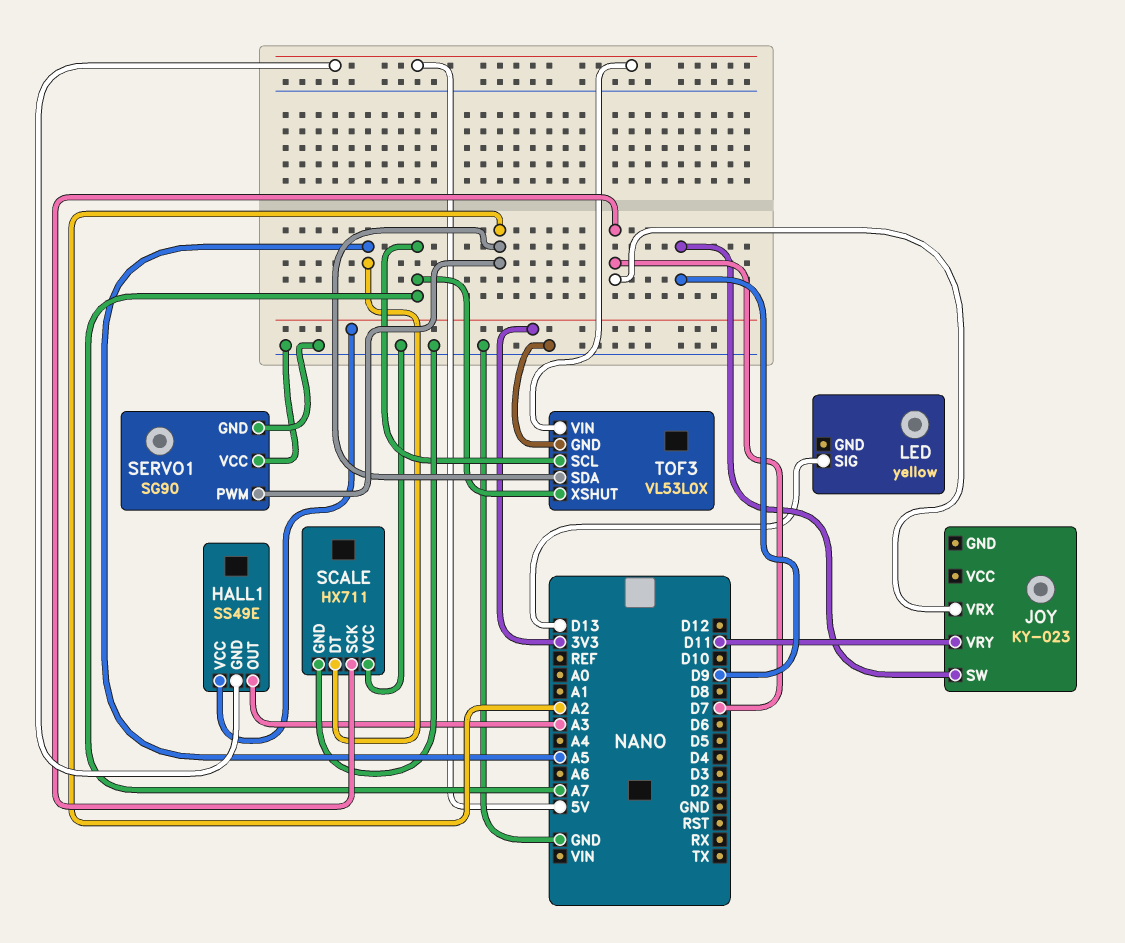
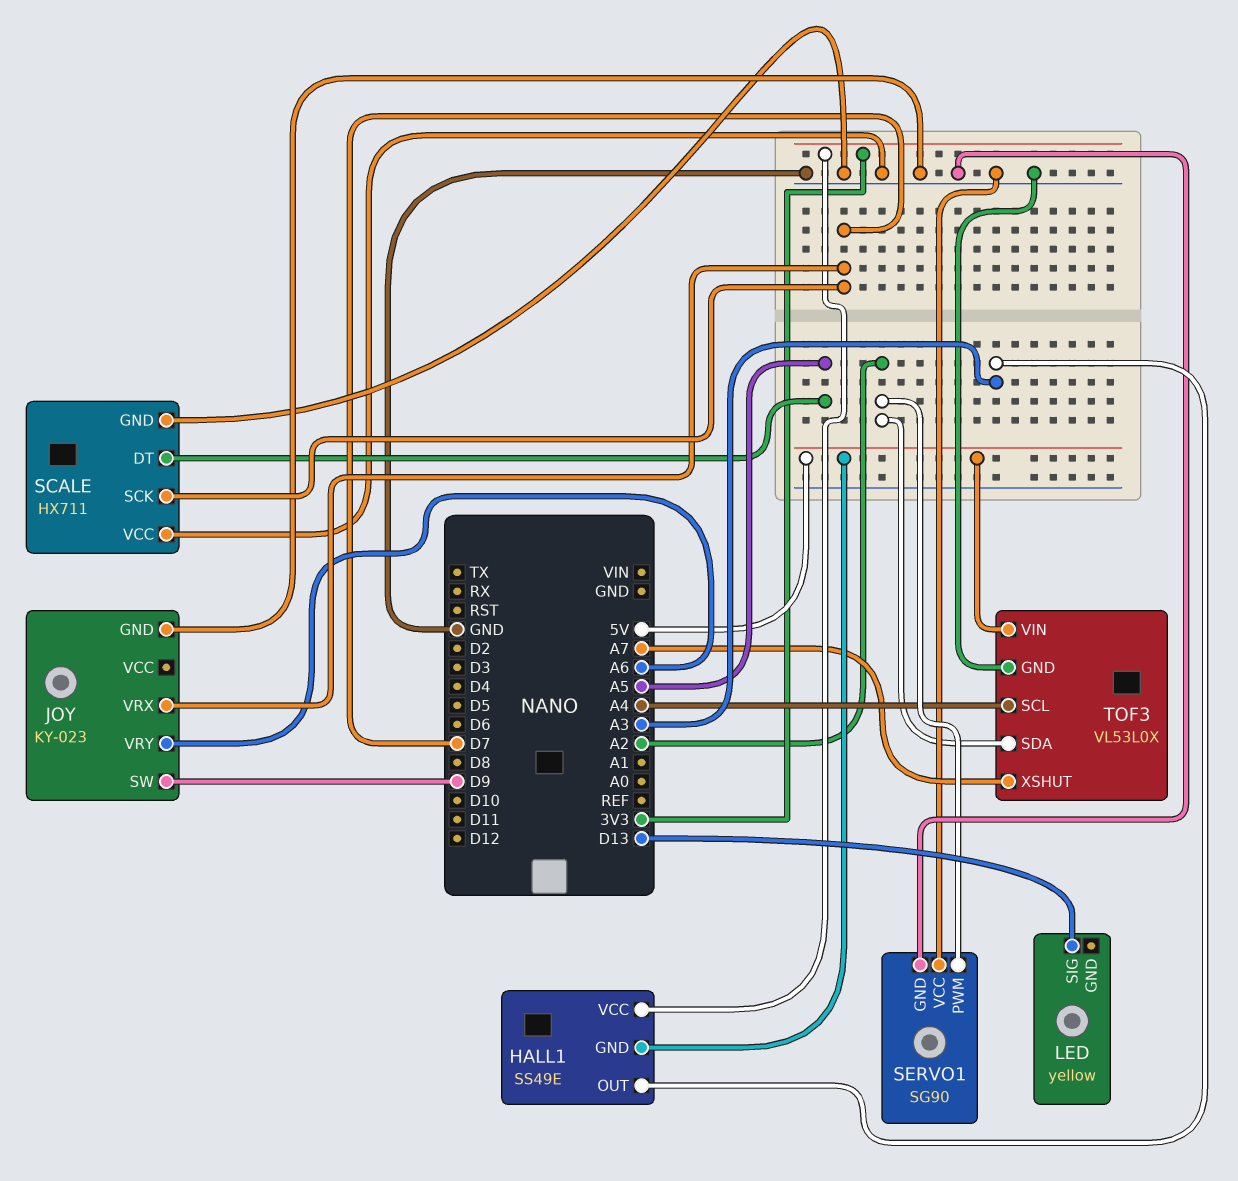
JOY pin GND: none -> GND
JOY pin VRY: D11 -> A6
TOF3 pin SCL: A7 -> A4

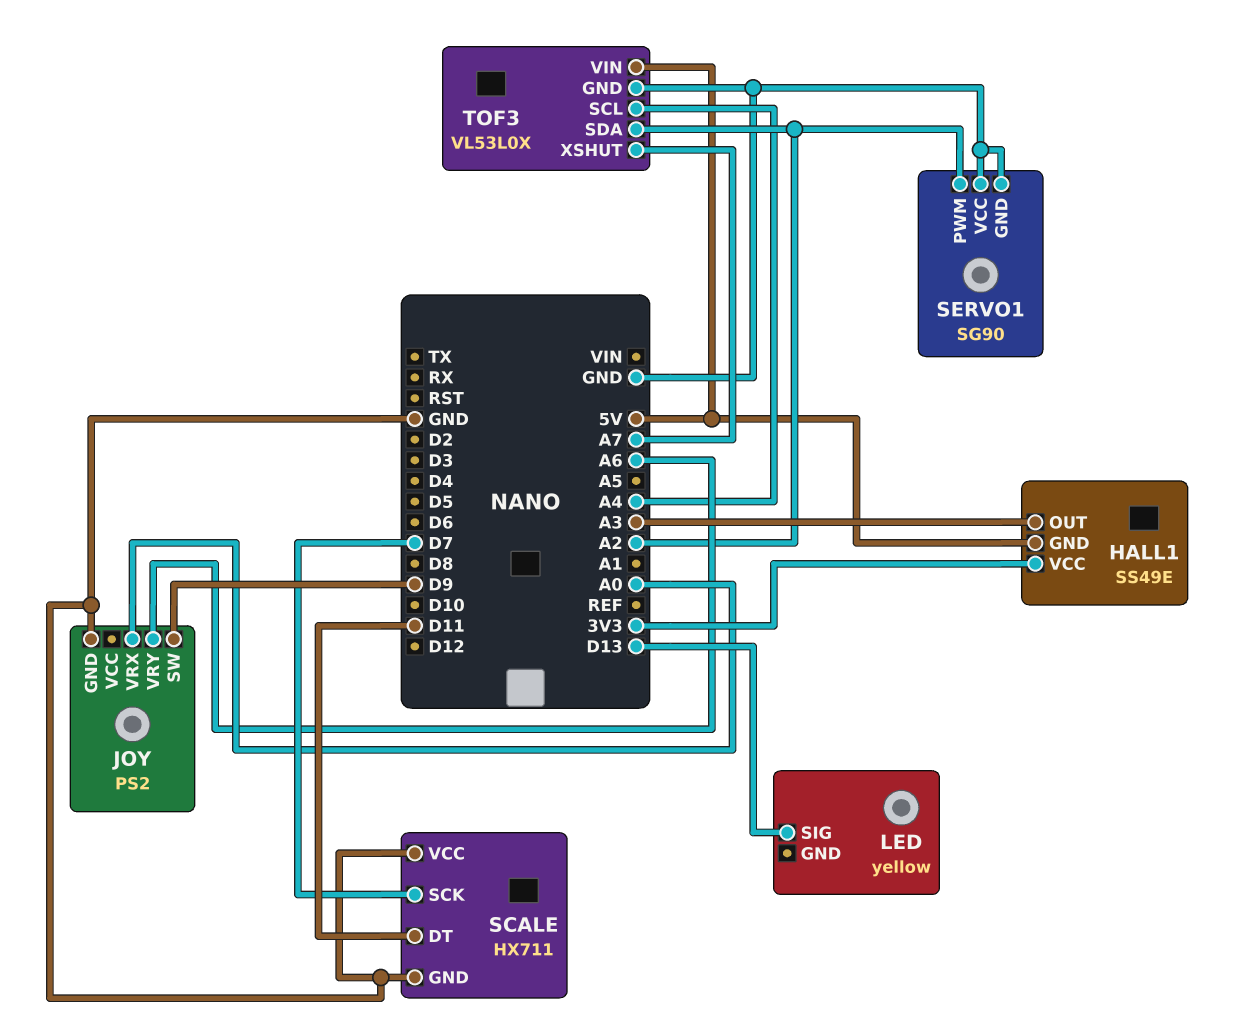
JOY: KY-023 -> PS2
JOY pin VRX: D7 -> A0
SCALE pin DT: A5 -> D11

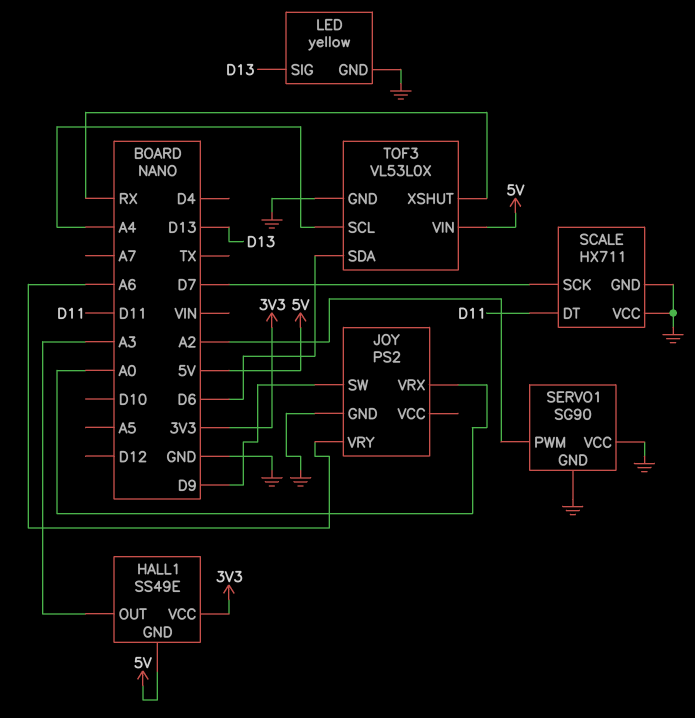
LED pin GND: none -> GND
TOF3 pin SDA: A2 -> D6
TOF3 pin XSHUT: A7 -> RX

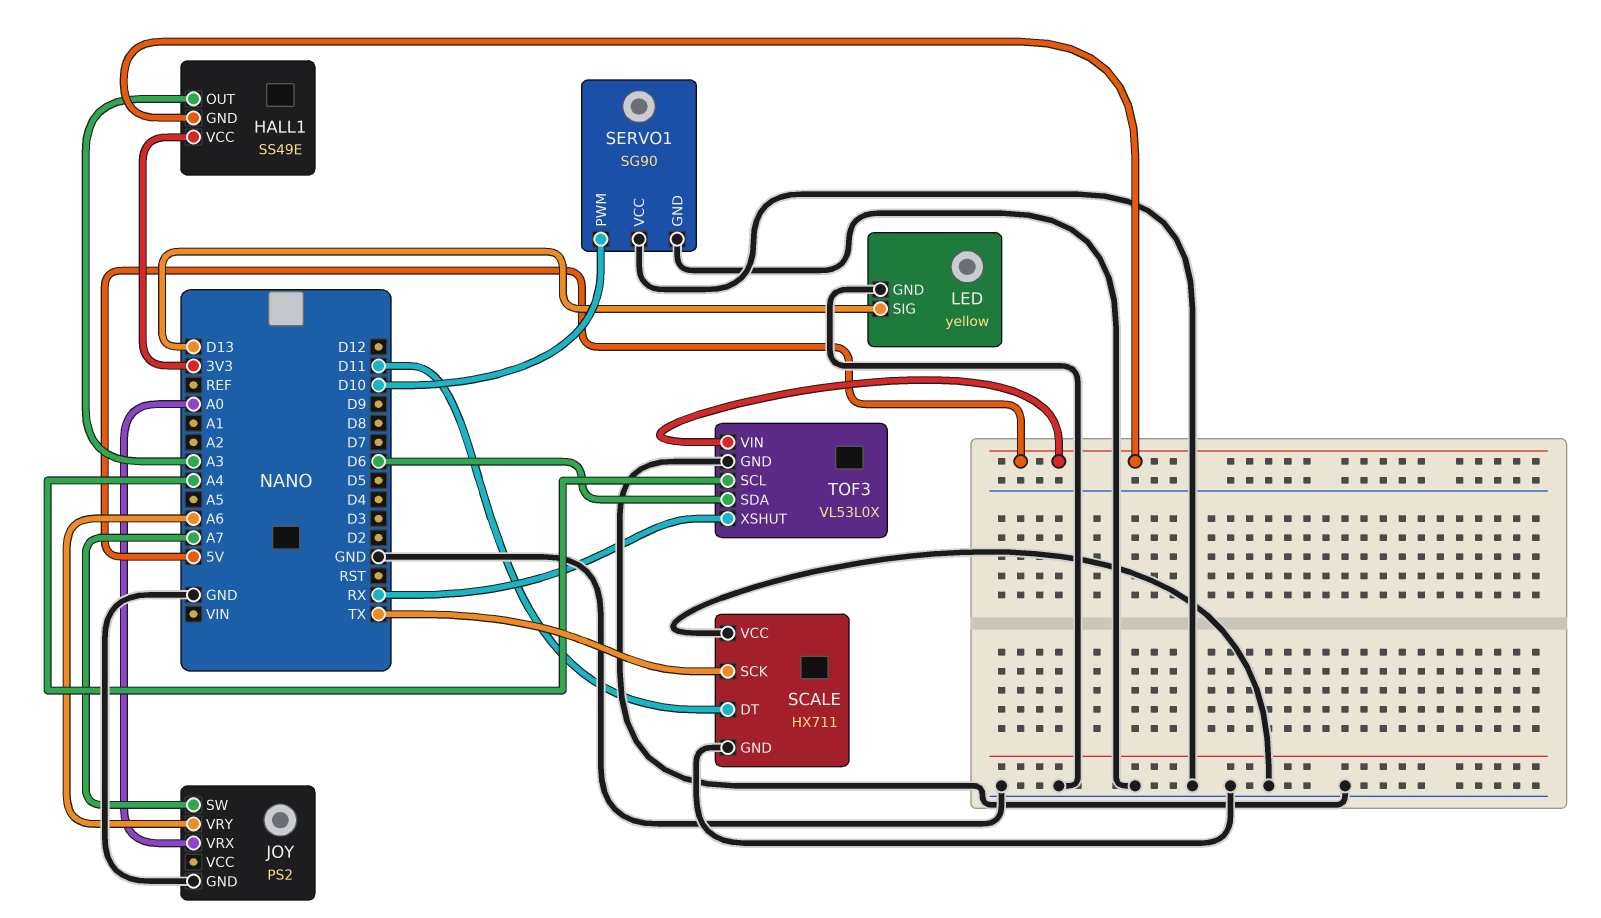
JOY pin SW: D9 -> A7
SCALE pin SCK: D7 -> TX
SERVO1 pin PWM: A2 -> D10

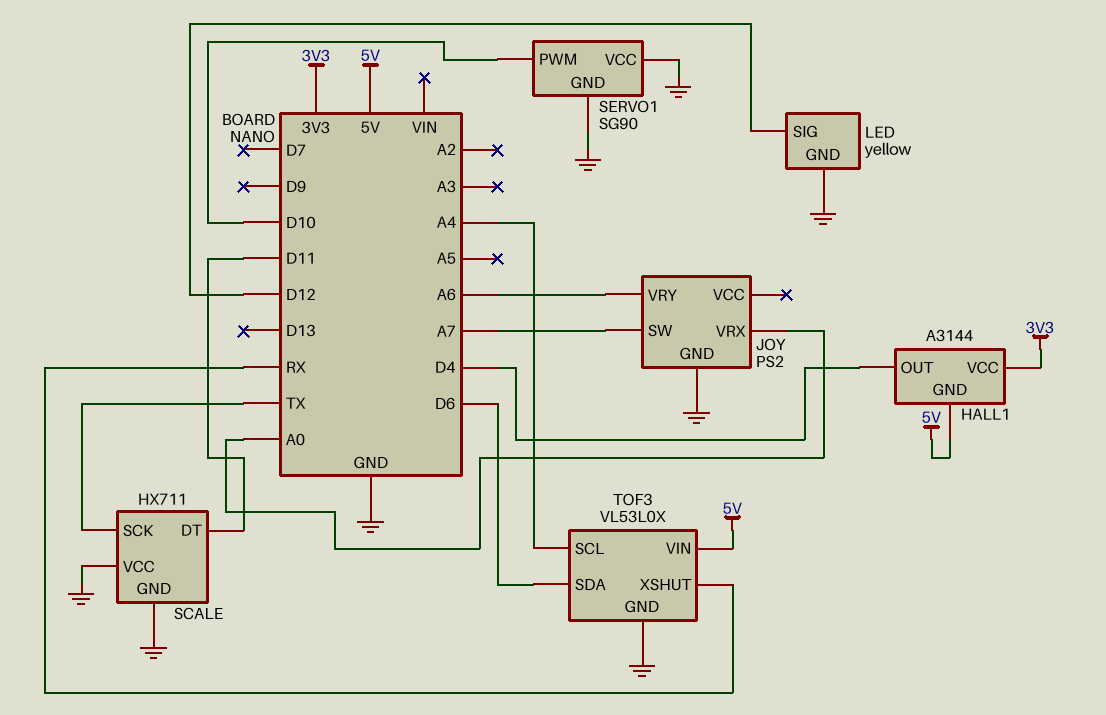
HALL1: SS49E -> A3144
HALL1 pin OUT: A3 -> D4
LED pin SIG: D13 -> D12

